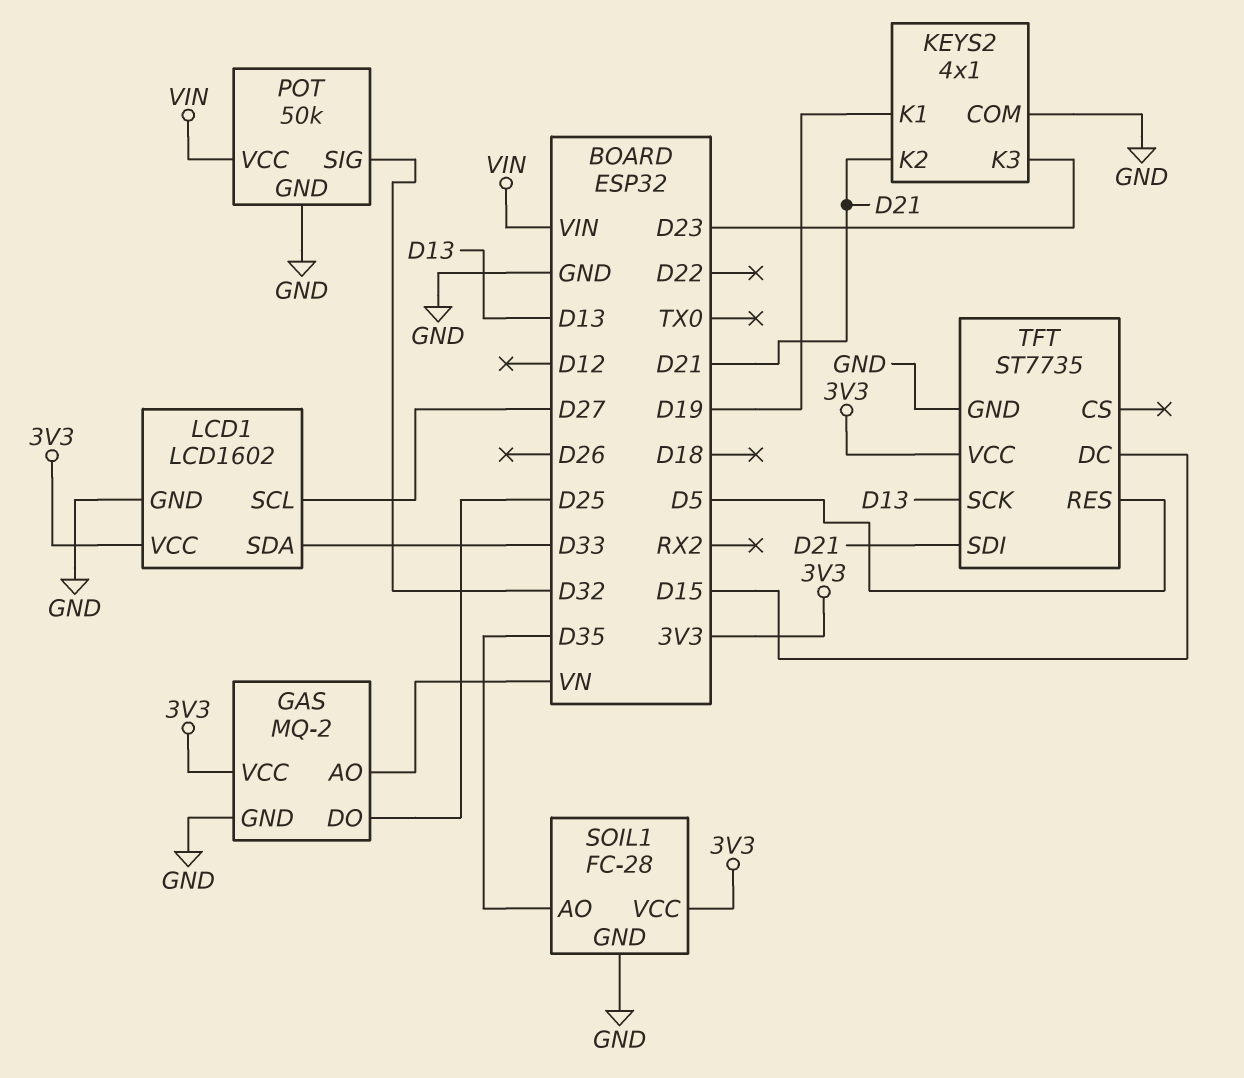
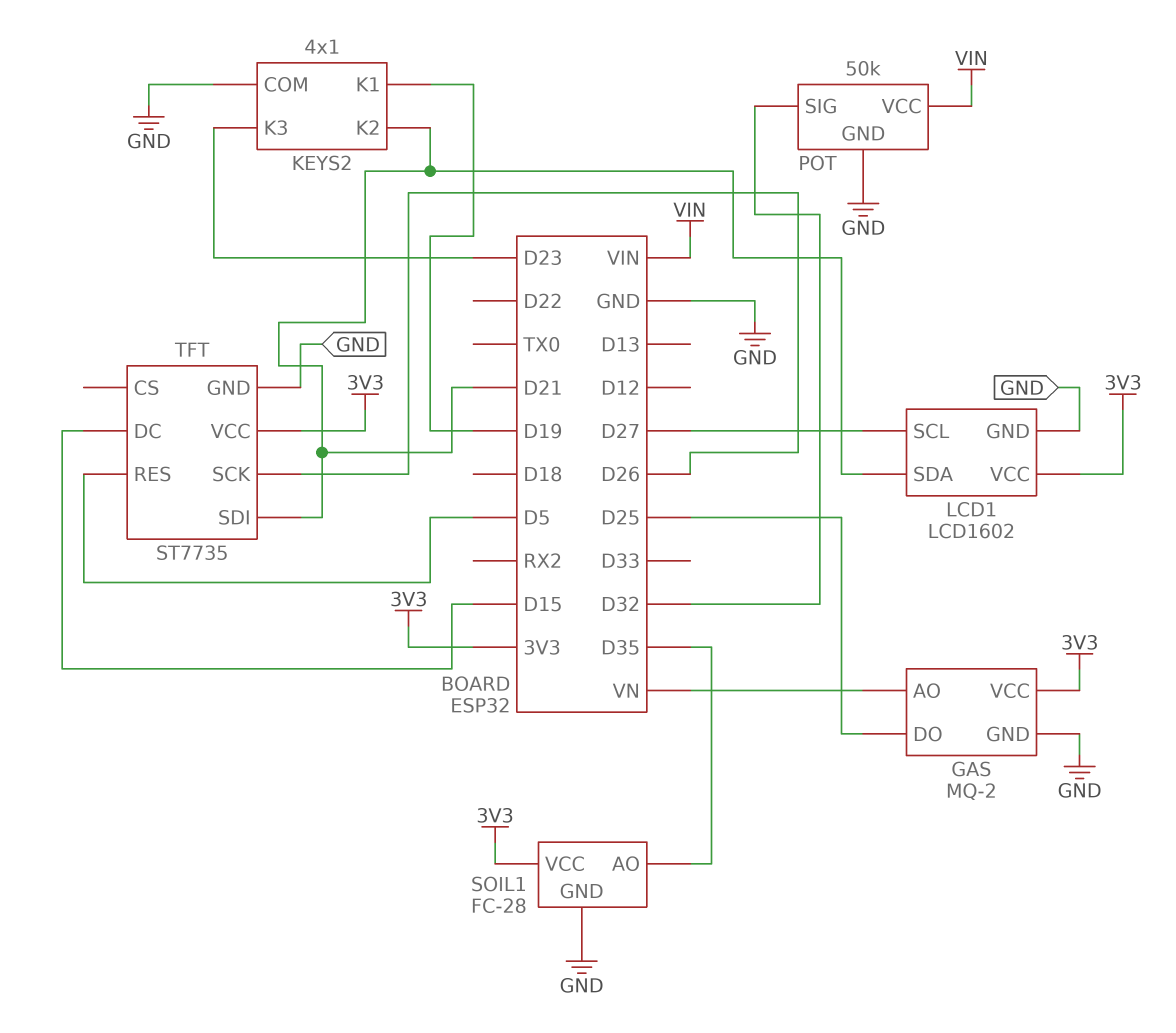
LCD1 pin SDA: D33 -> D21
TFT pin SCK: D13 -> D26

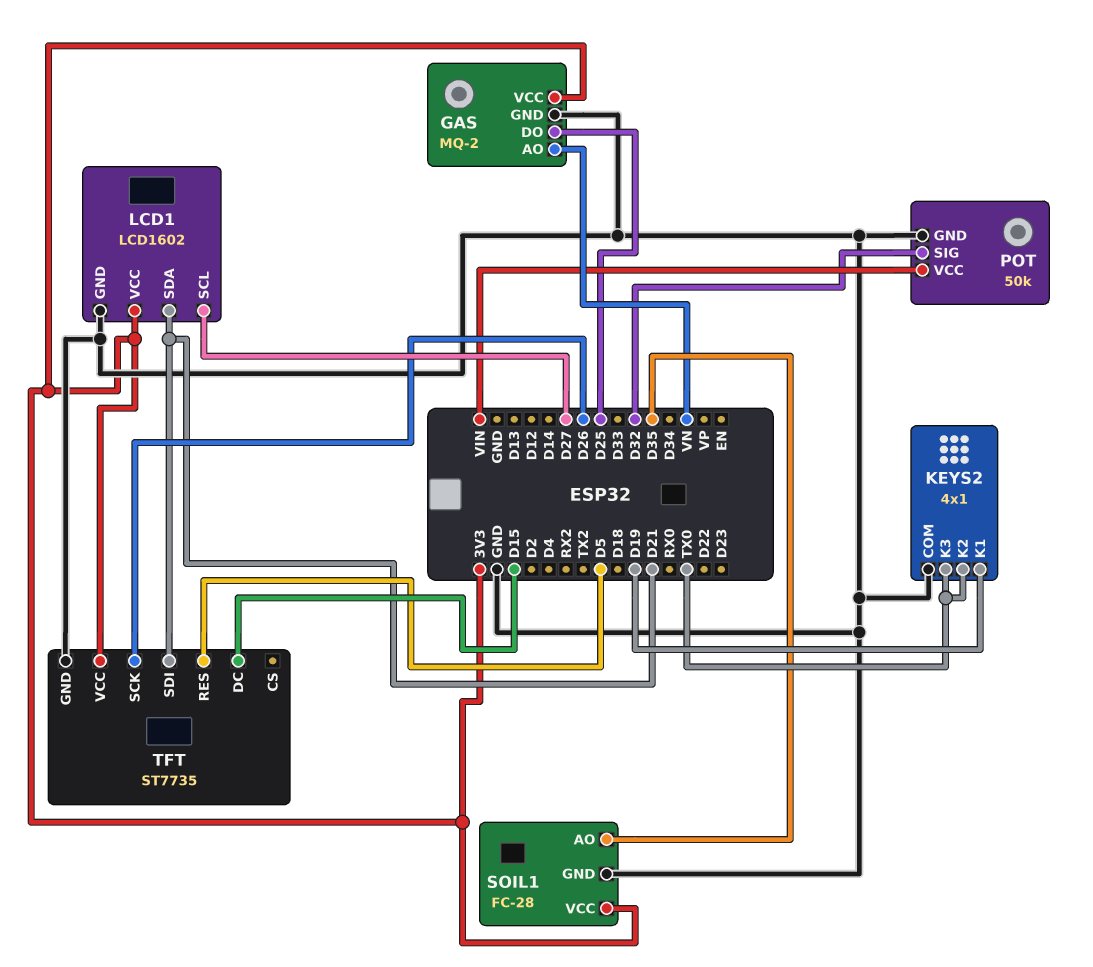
KEYS2 pin K2: D21 -> TX0
KEYS2 pin K3: D23 -> TX0

